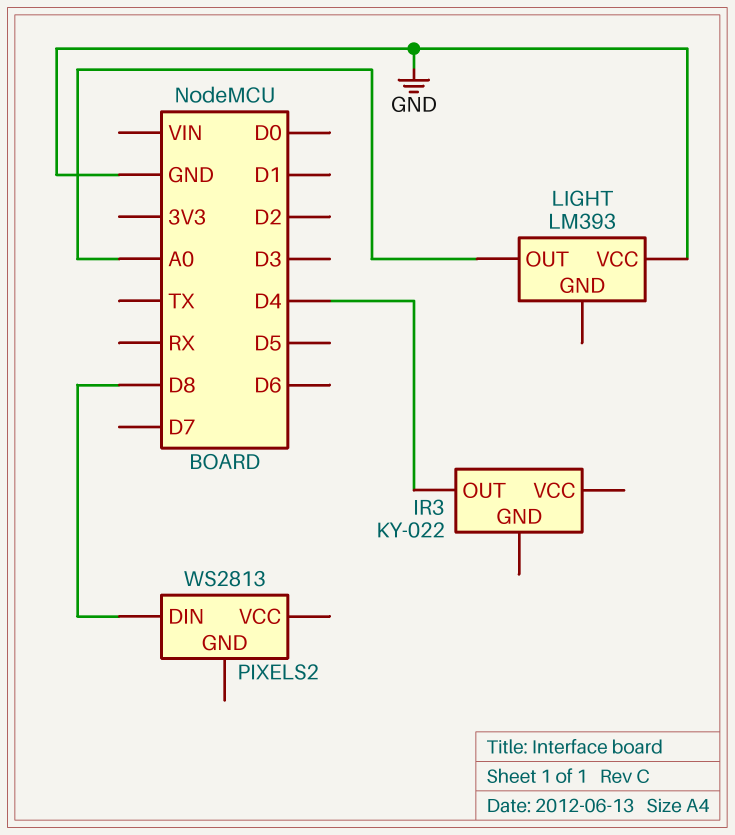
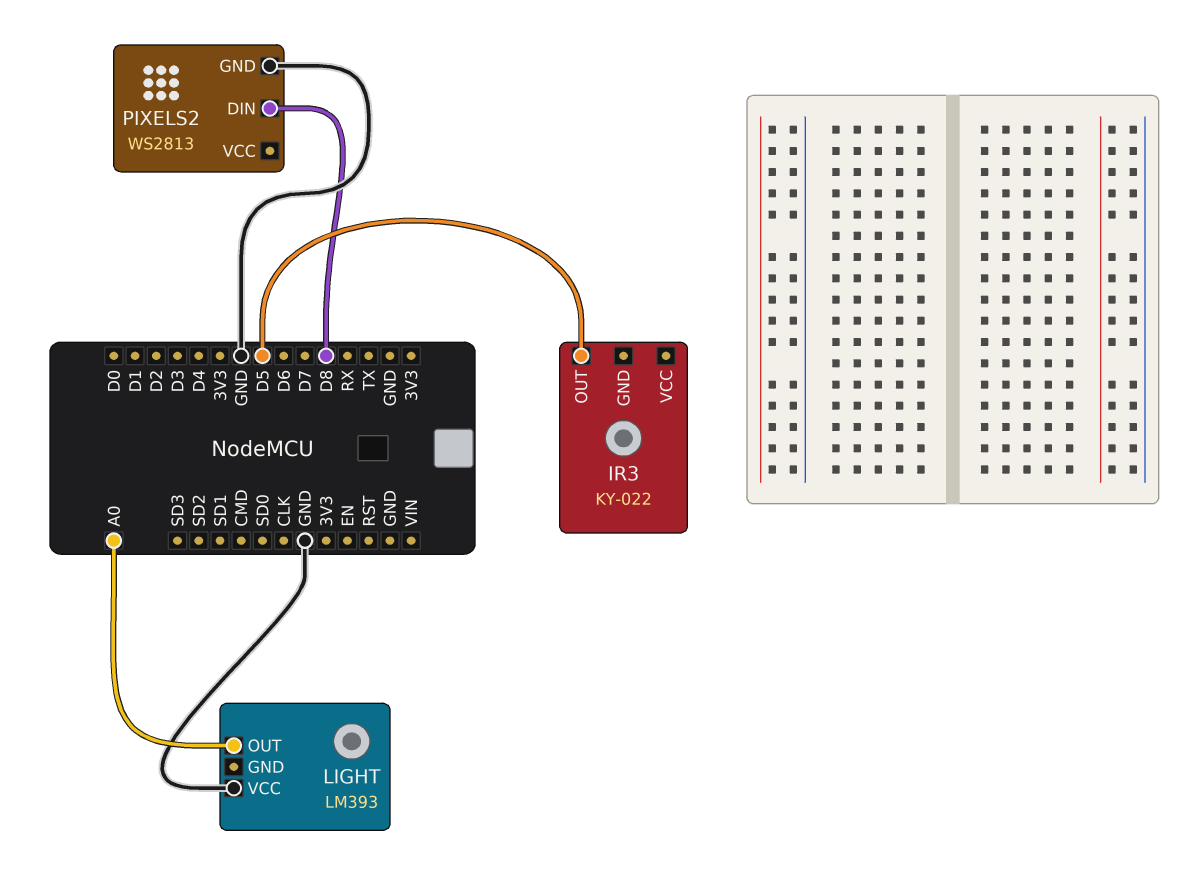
IR3 pin OUT: D4 -> D5
PIXELS2 pin GND: none -> GND

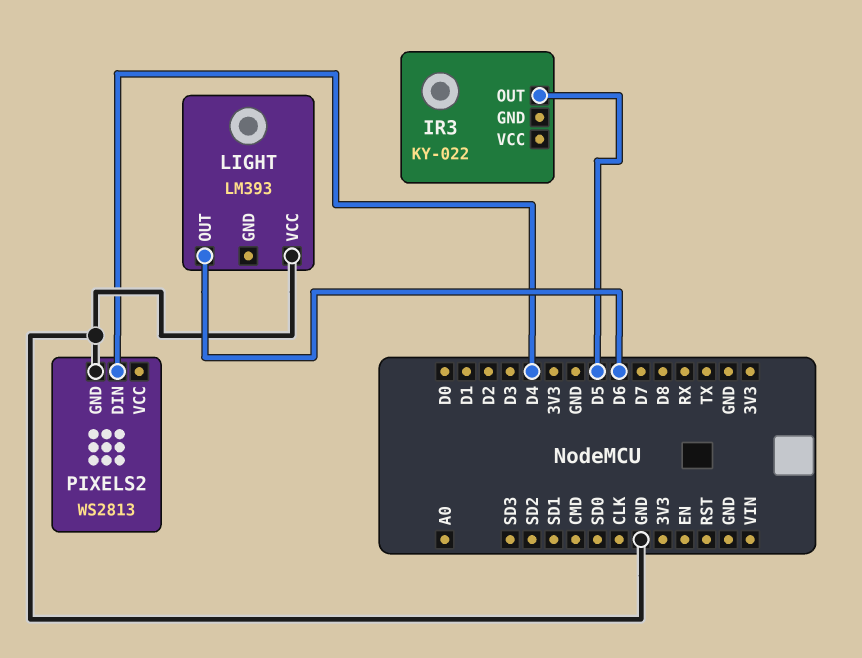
LIGHT pin OUT: A0 -> D6
PIXELS2 pin DIN: D8 -> D4

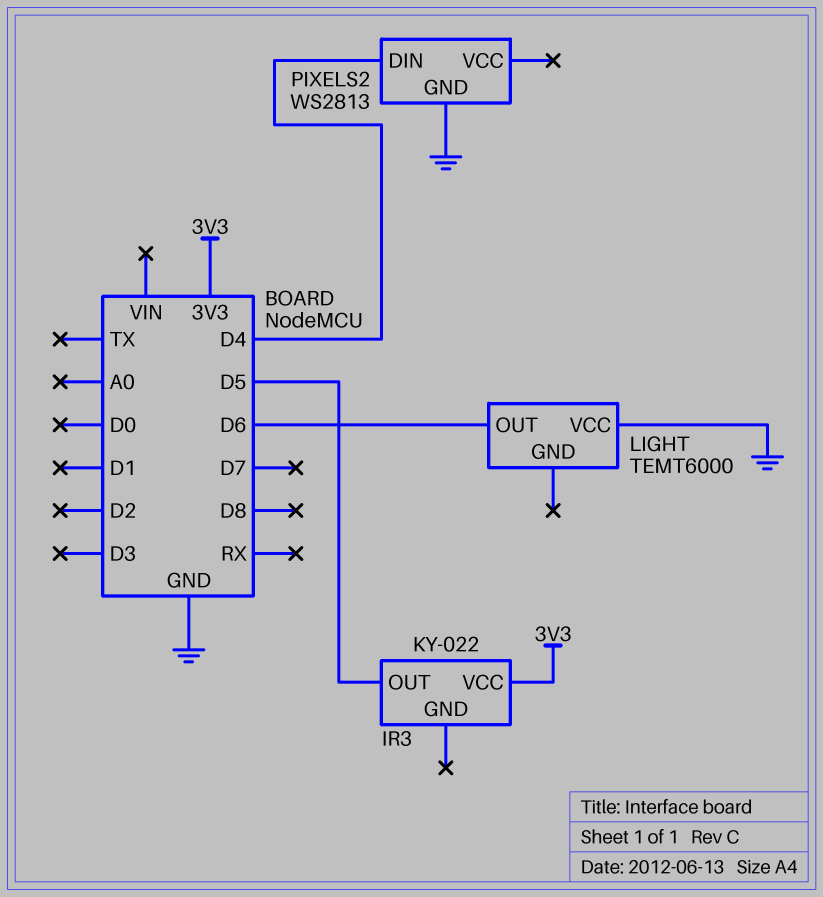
IR3 pin VCC: none -> 3V3
LIGHT: LM393 -> TEMT6000

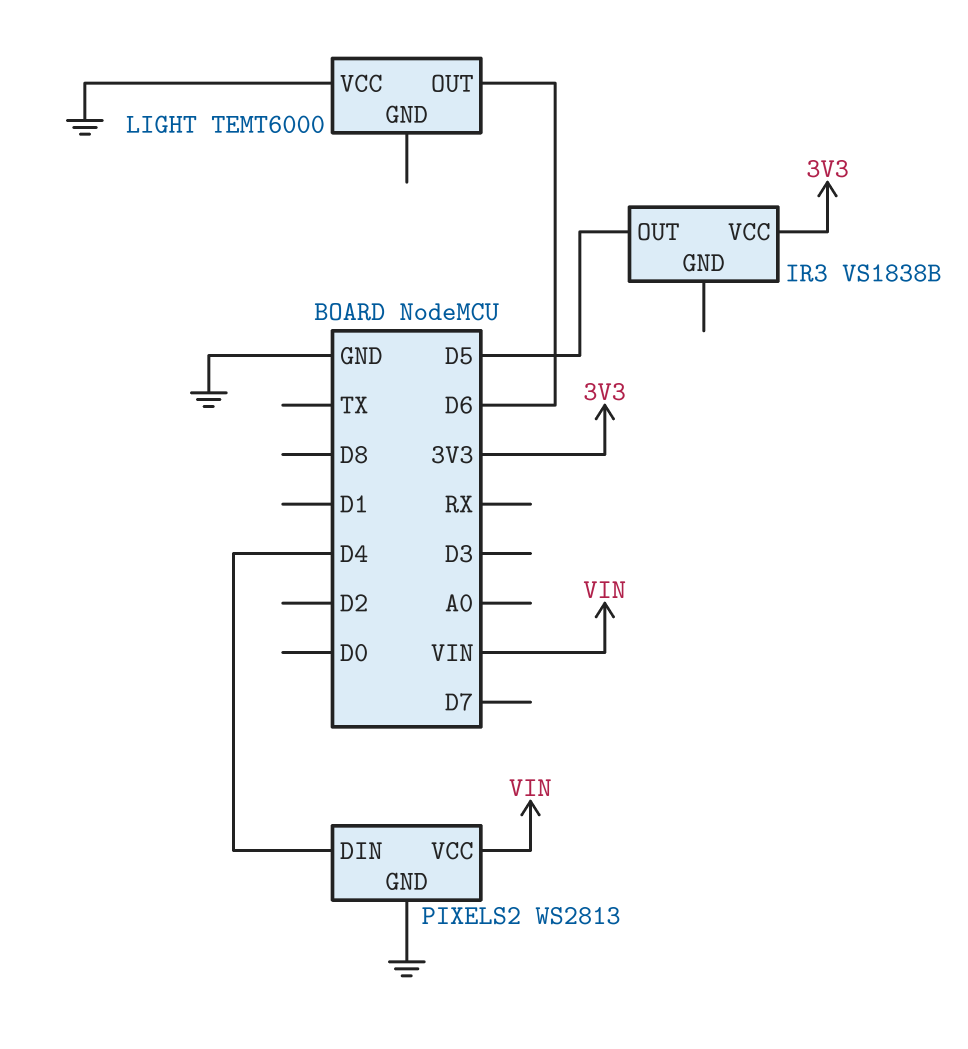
IR3: KY-022 -> VS1838B
PIXELS2 pin VCC: none -> VIN

